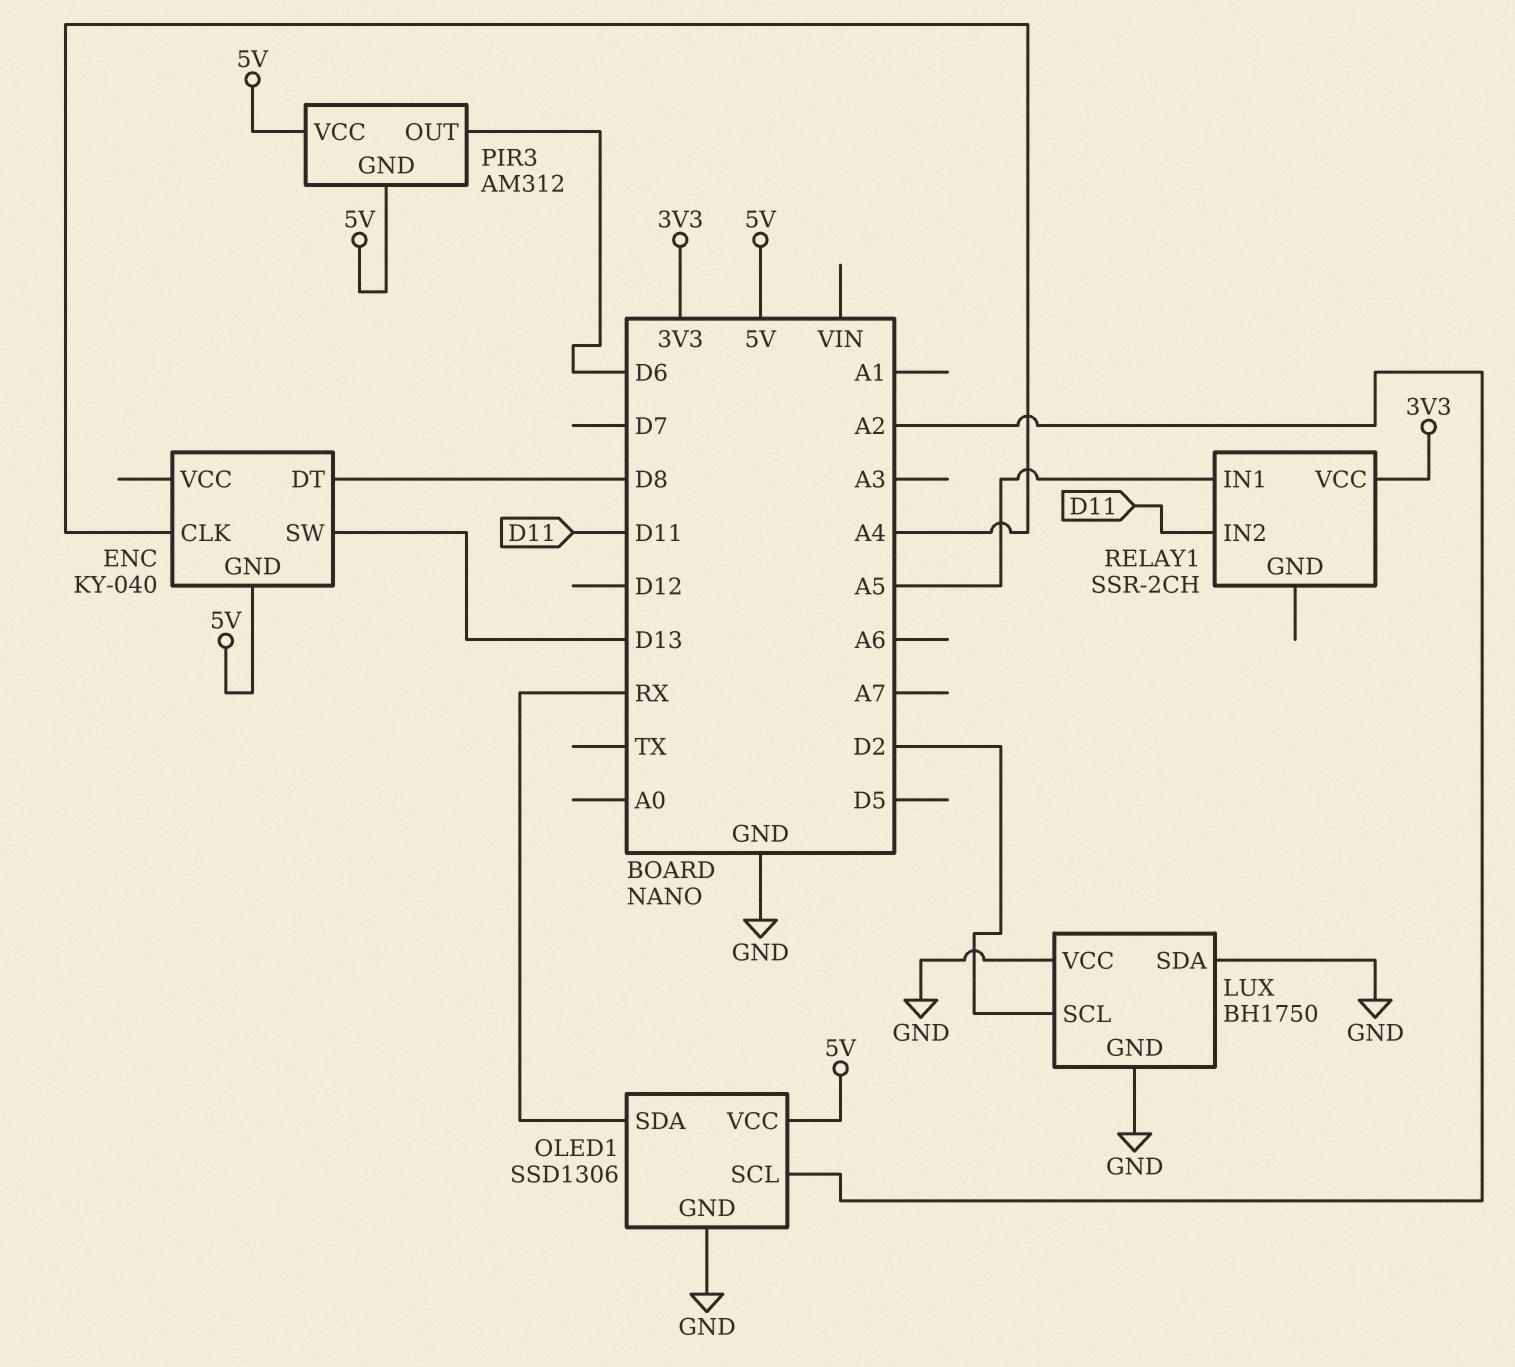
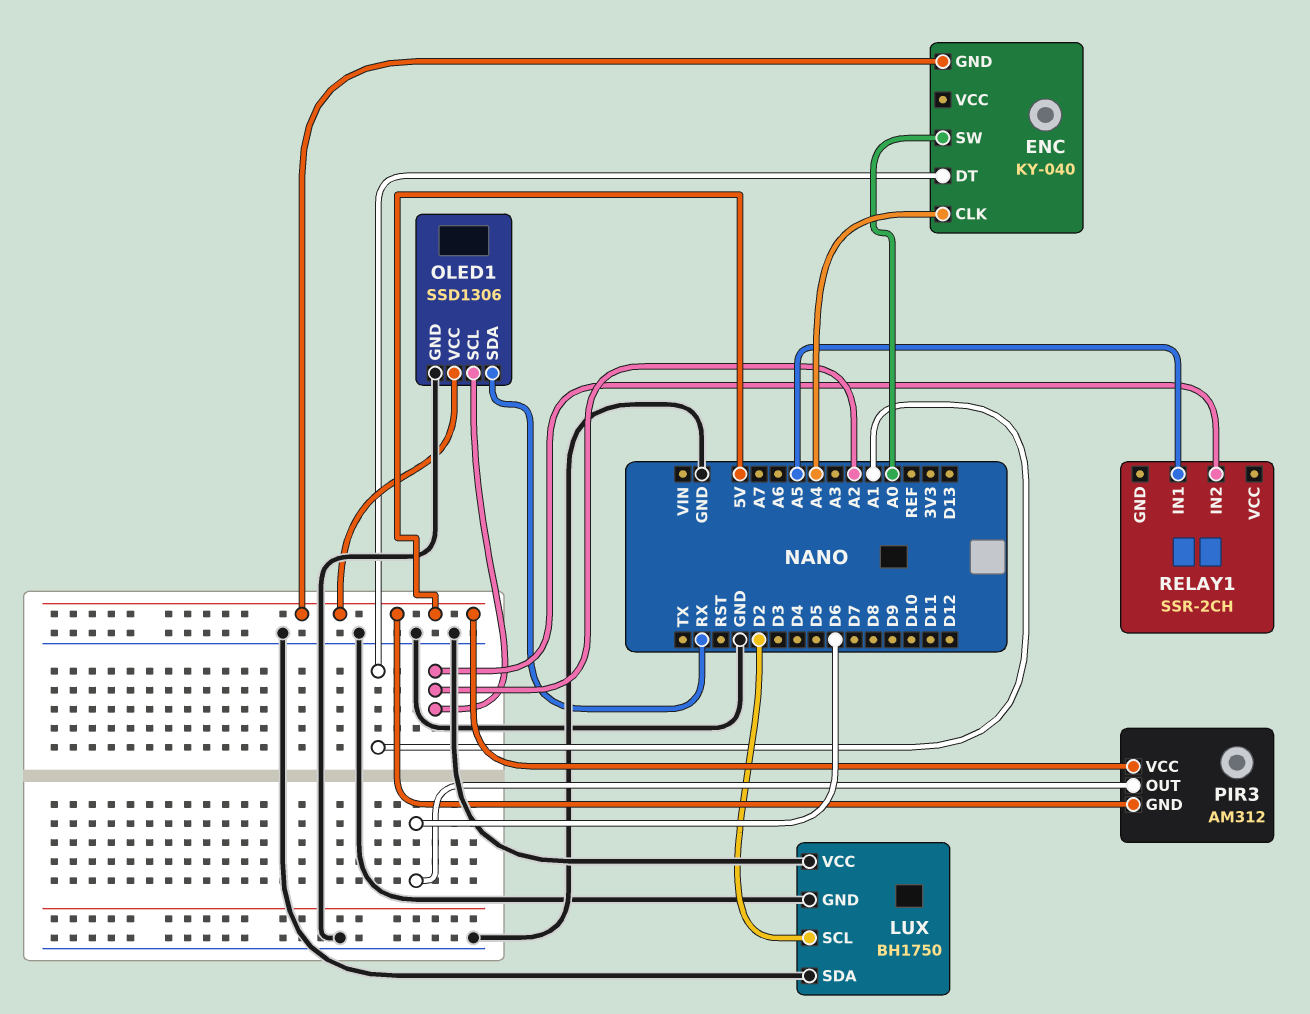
ENC pin DT: D8 -> A1
ENC pin SW: D13 -> A0
RELAY1 pin IN2: D11 -> A2
RELAY1 pin VCC: 3V3 -> none

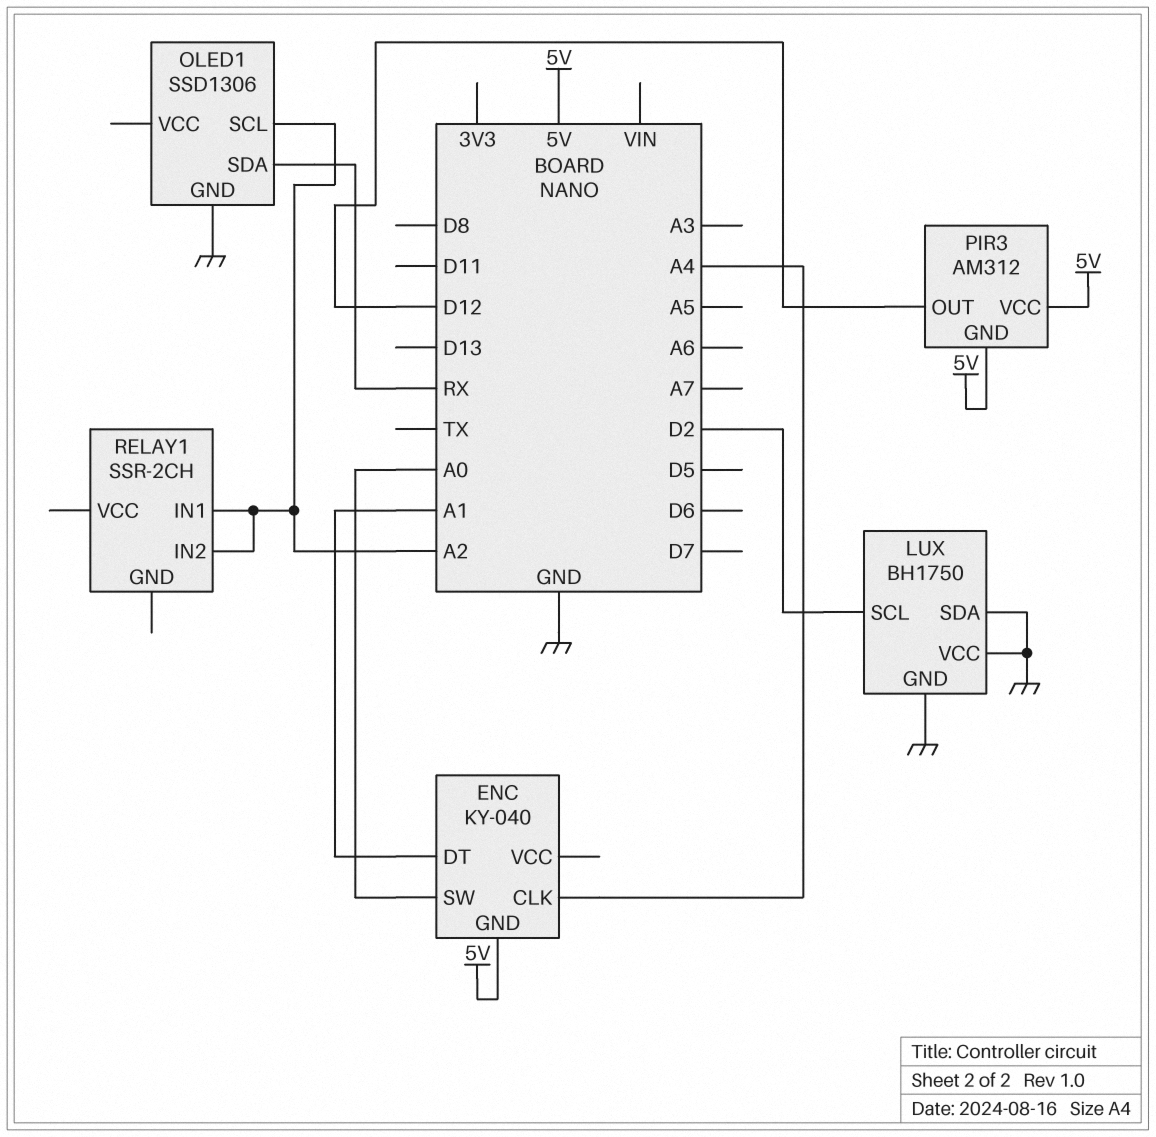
OLED1 pin VCC: 5V -> none
PIR3 pin OUT: D6 -> D12
RELAY1 pin IN1: A5 -> A2

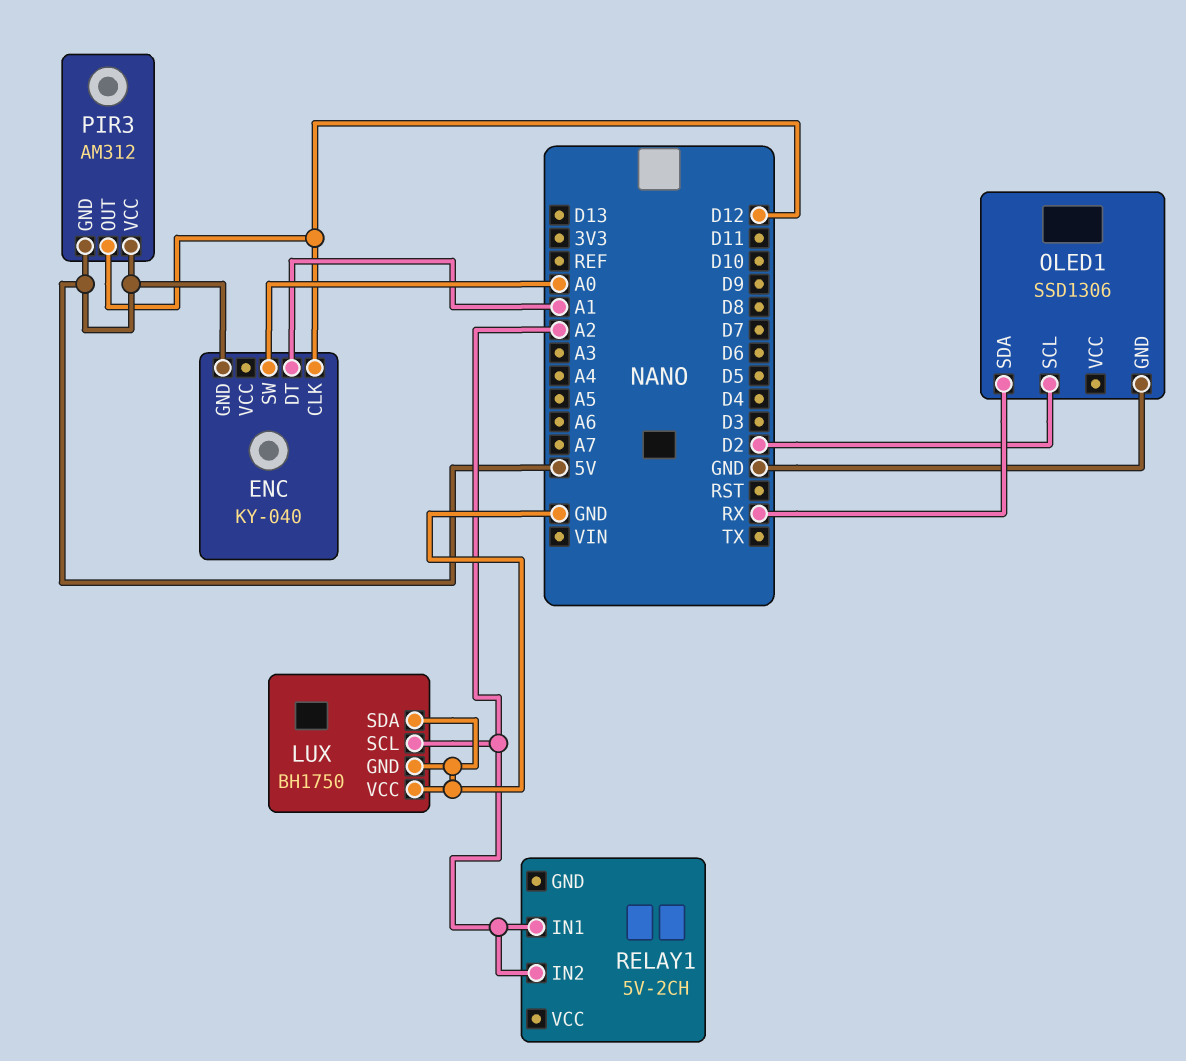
ENC pin CLK: A4 -> D12
LUX pin SCL: D2 -> A2
OLED1 pin SCL: A2 -> D2
RELAY1: SSR-2CH -> 5V-2CH

